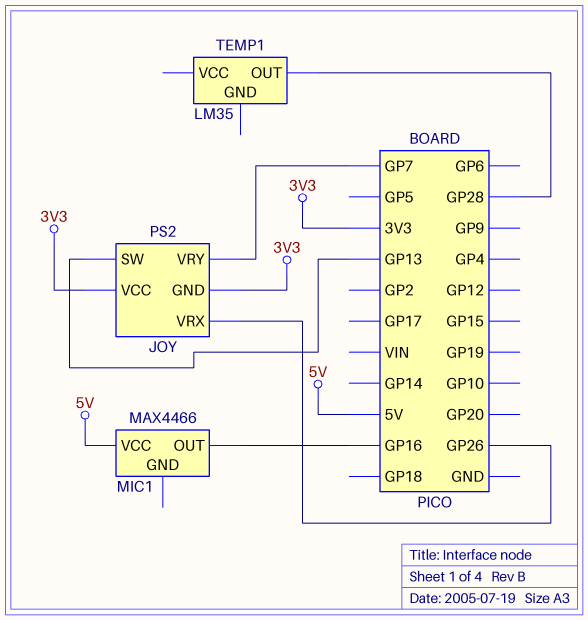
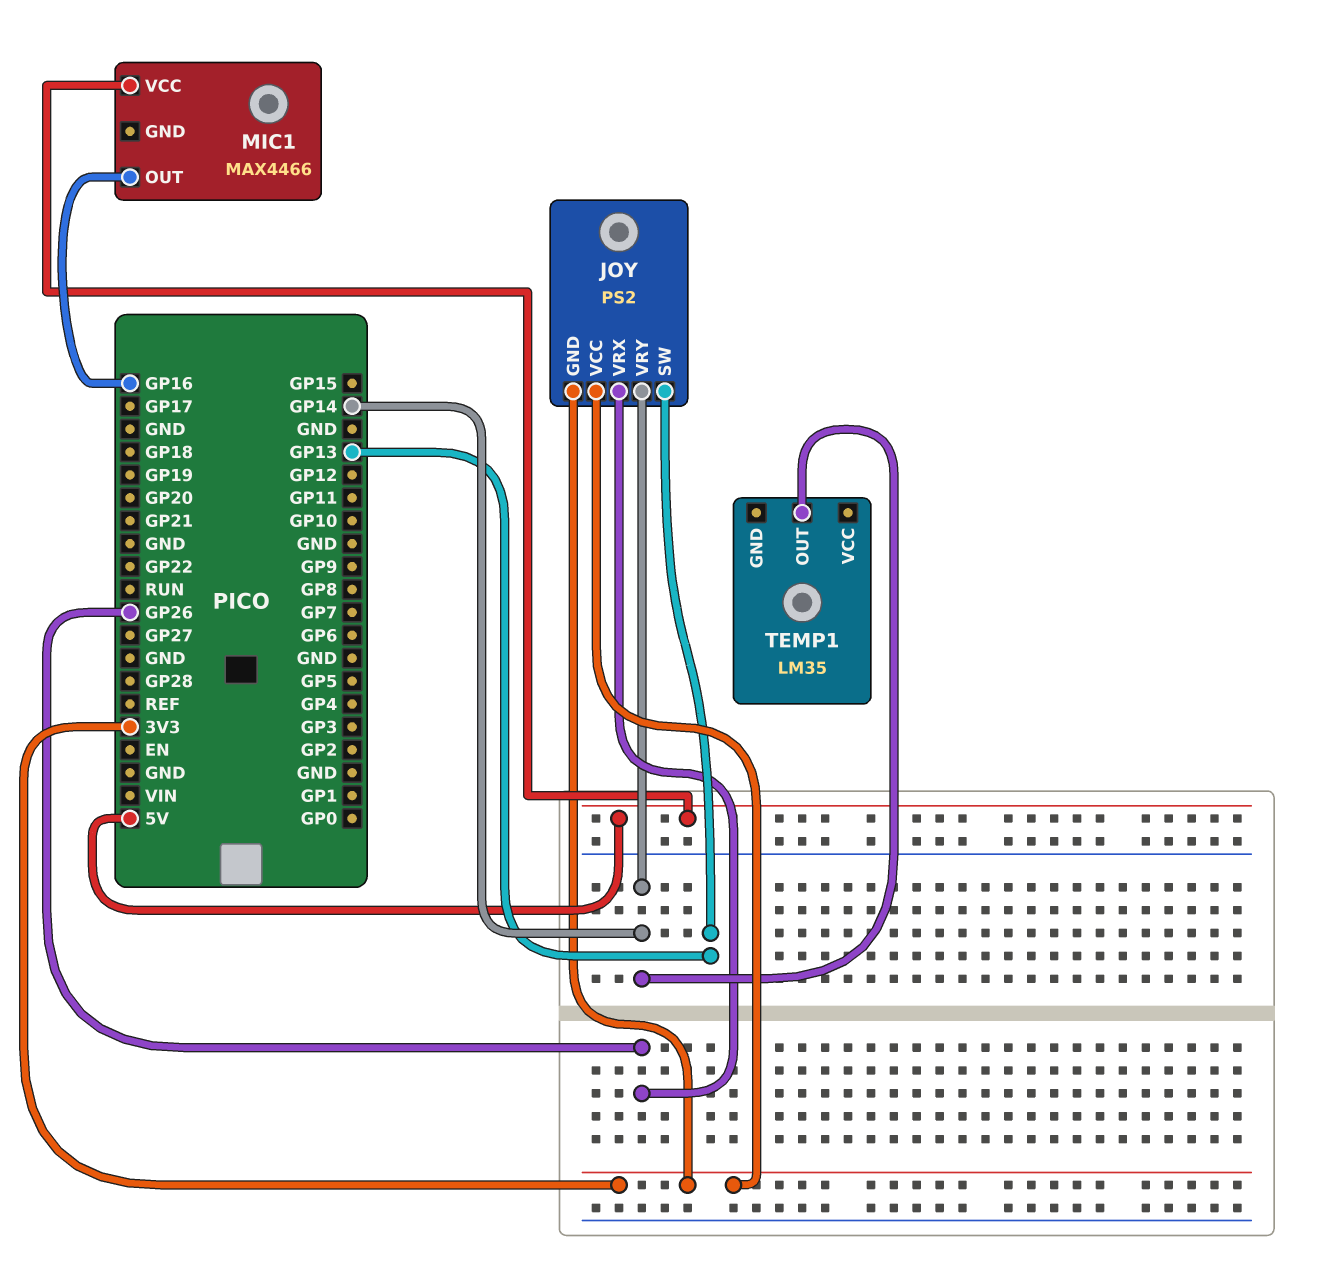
JOY pin VRY: GP7 -> GP14
TEMP1 pin OUT: GP28 -> GP14

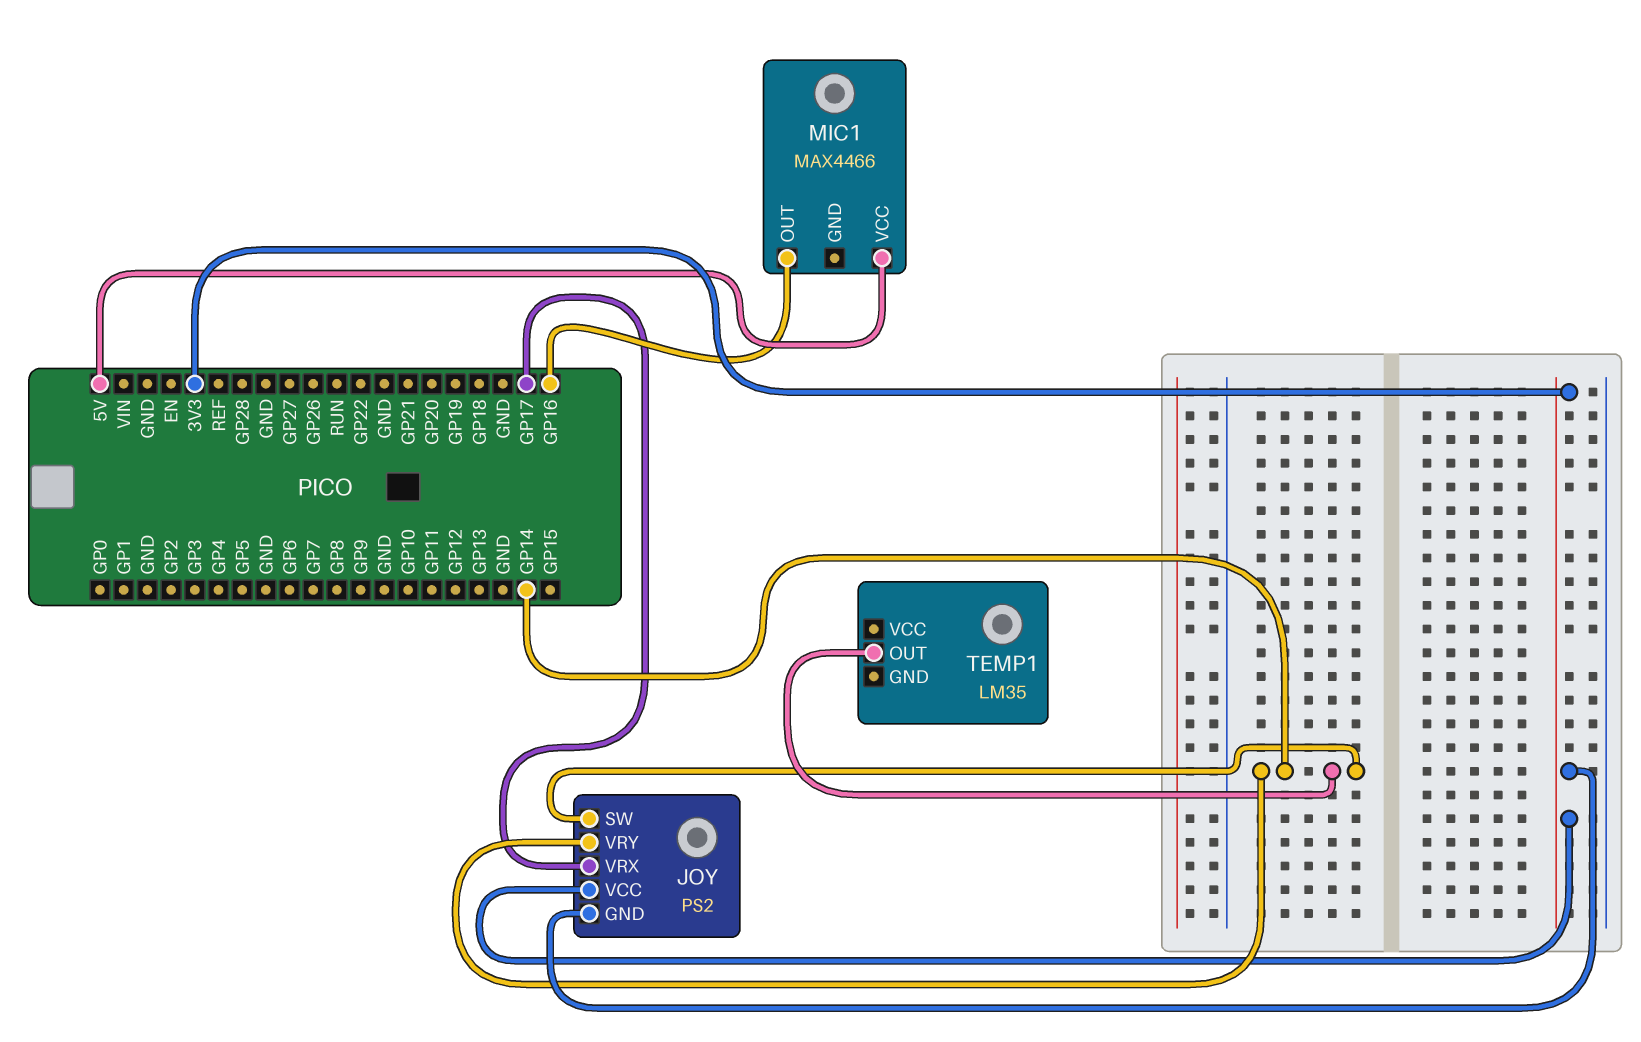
JOY pin SW: GP13 -> GP14
JOY pin VRX: GP26 -> GP17

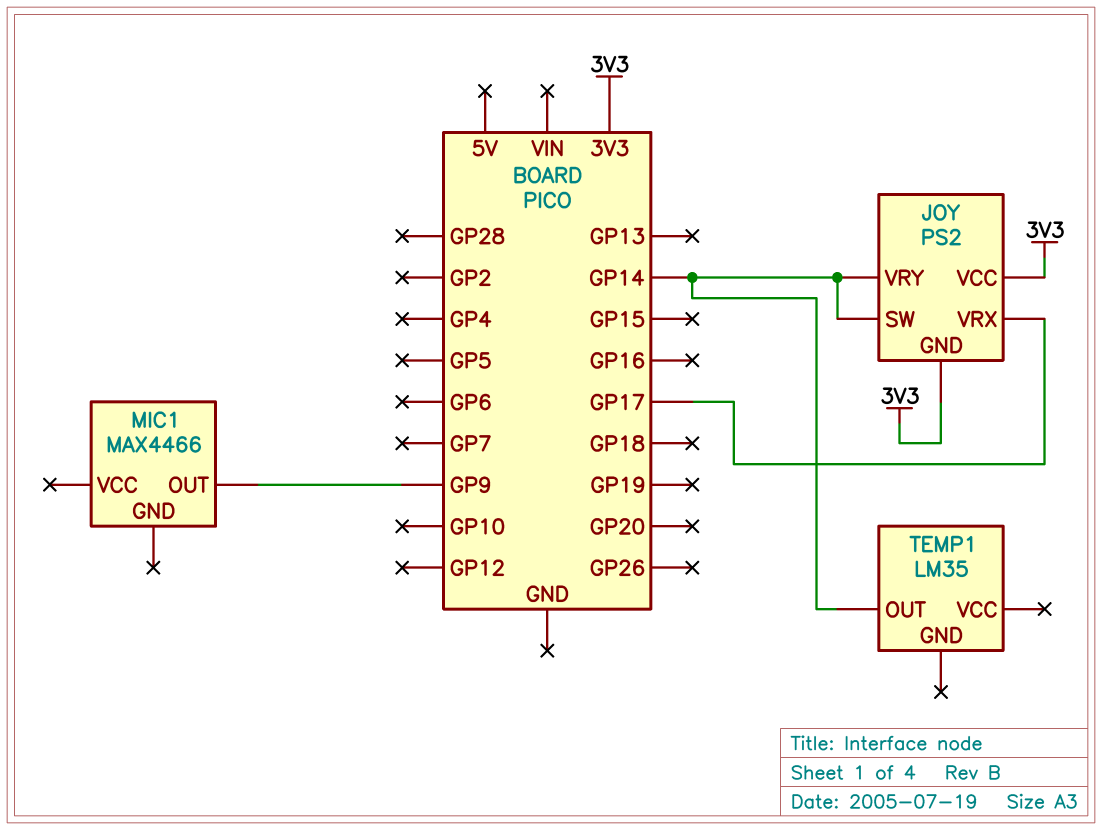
MIC1 pin OUT: GP16 -> GP9
MIC1 pin VCC: 5V -> none

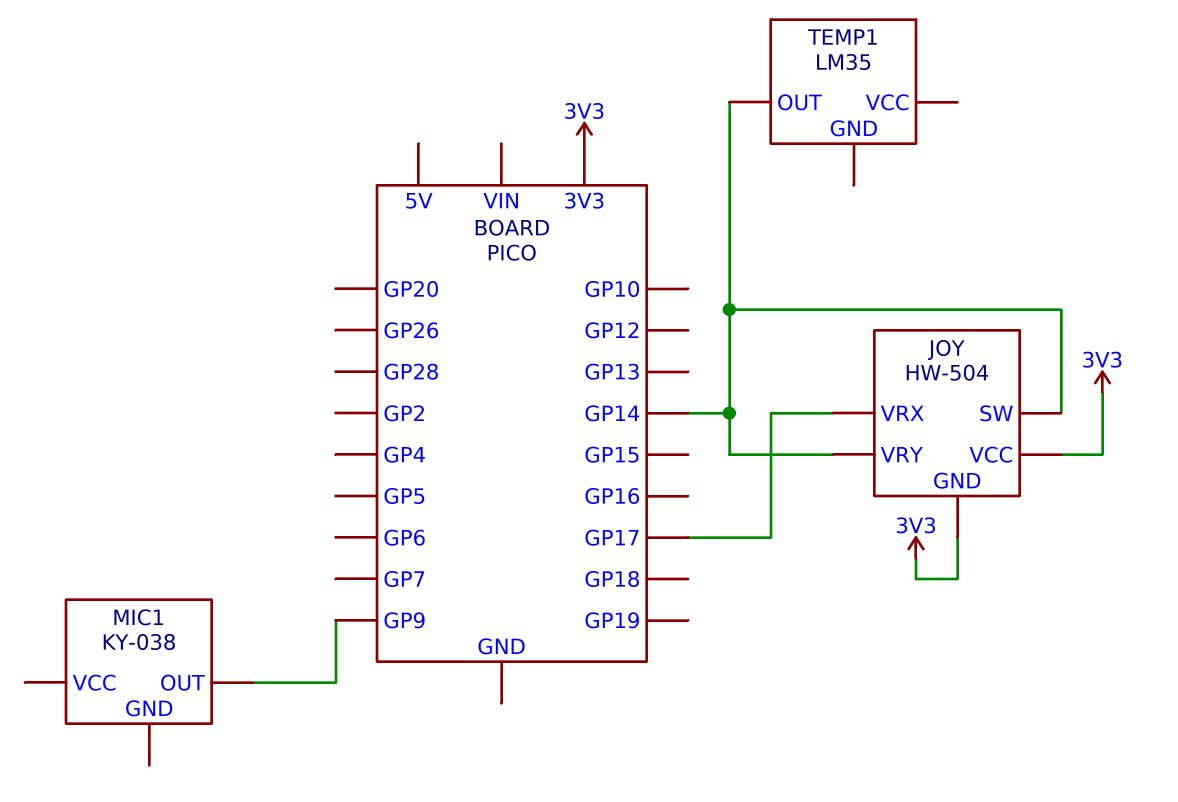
JOY: PS2 -> HW-504
MIC1: MAX4466 -> KY-038

